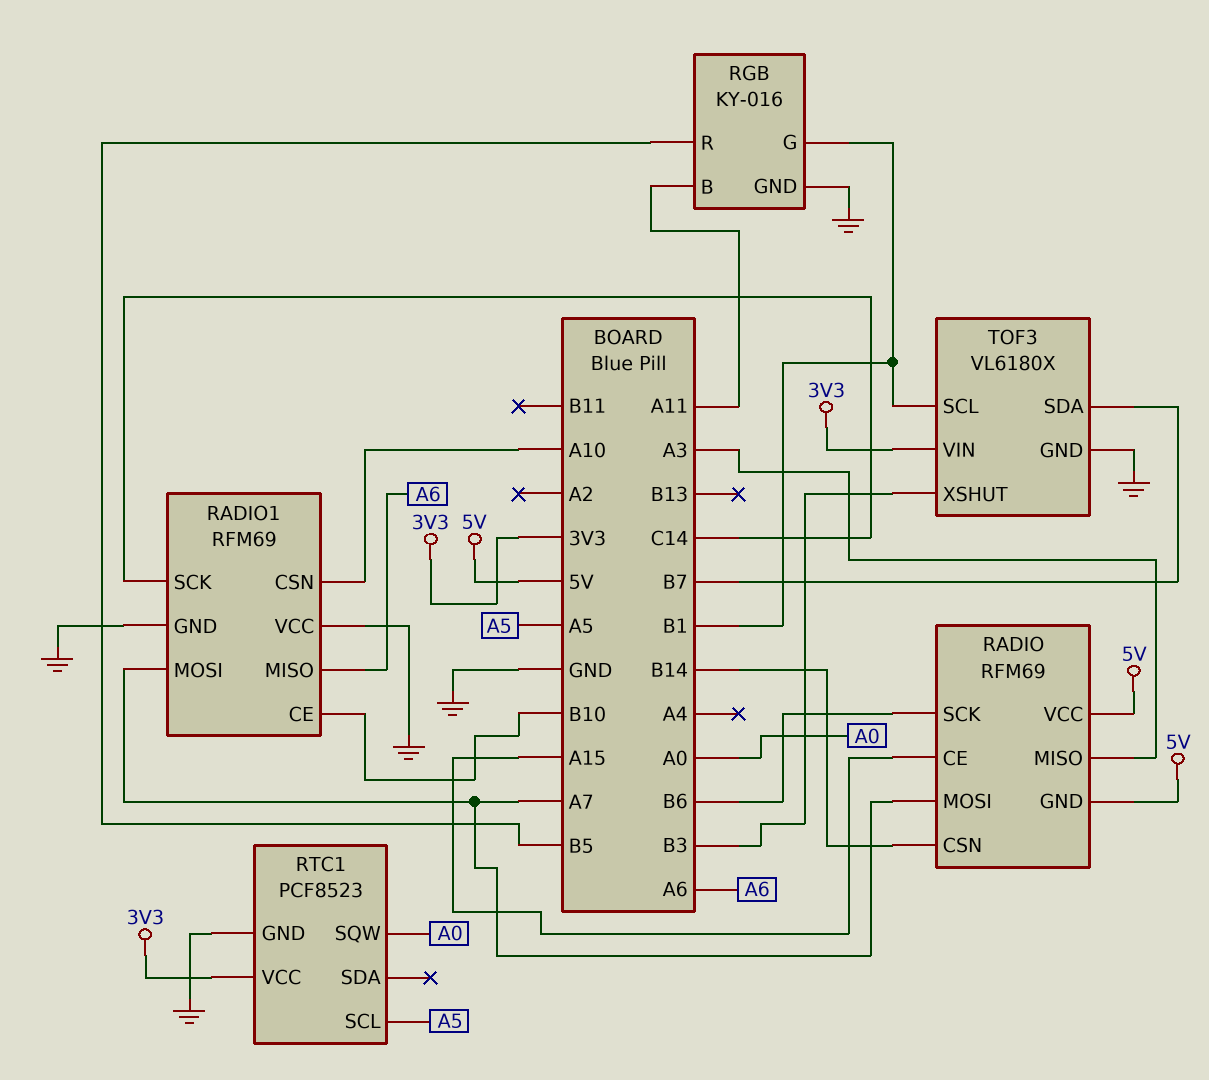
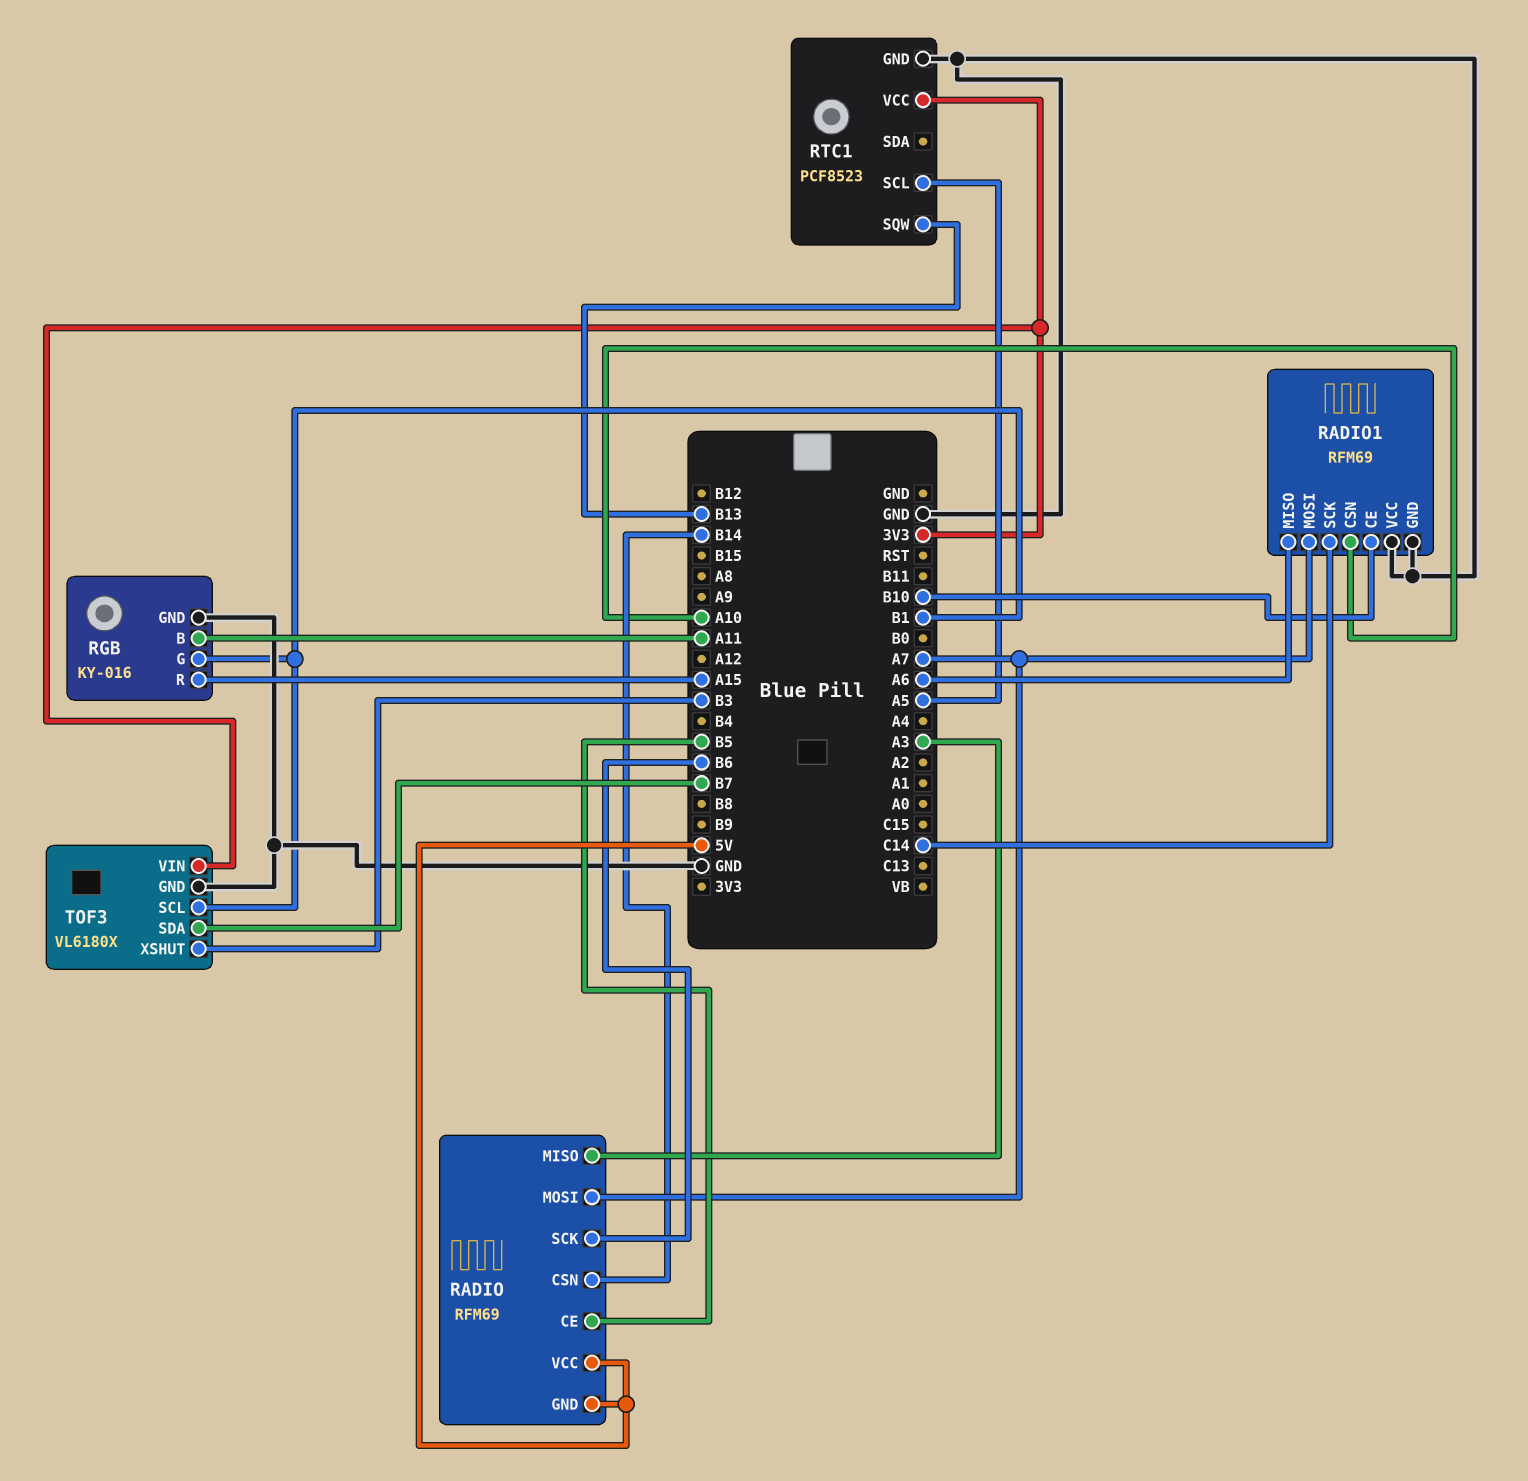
RADIO pin CE: A15 -> B5
RGB pin R: B5 -> A15
RTC1 pin SQW: A0 -> B13

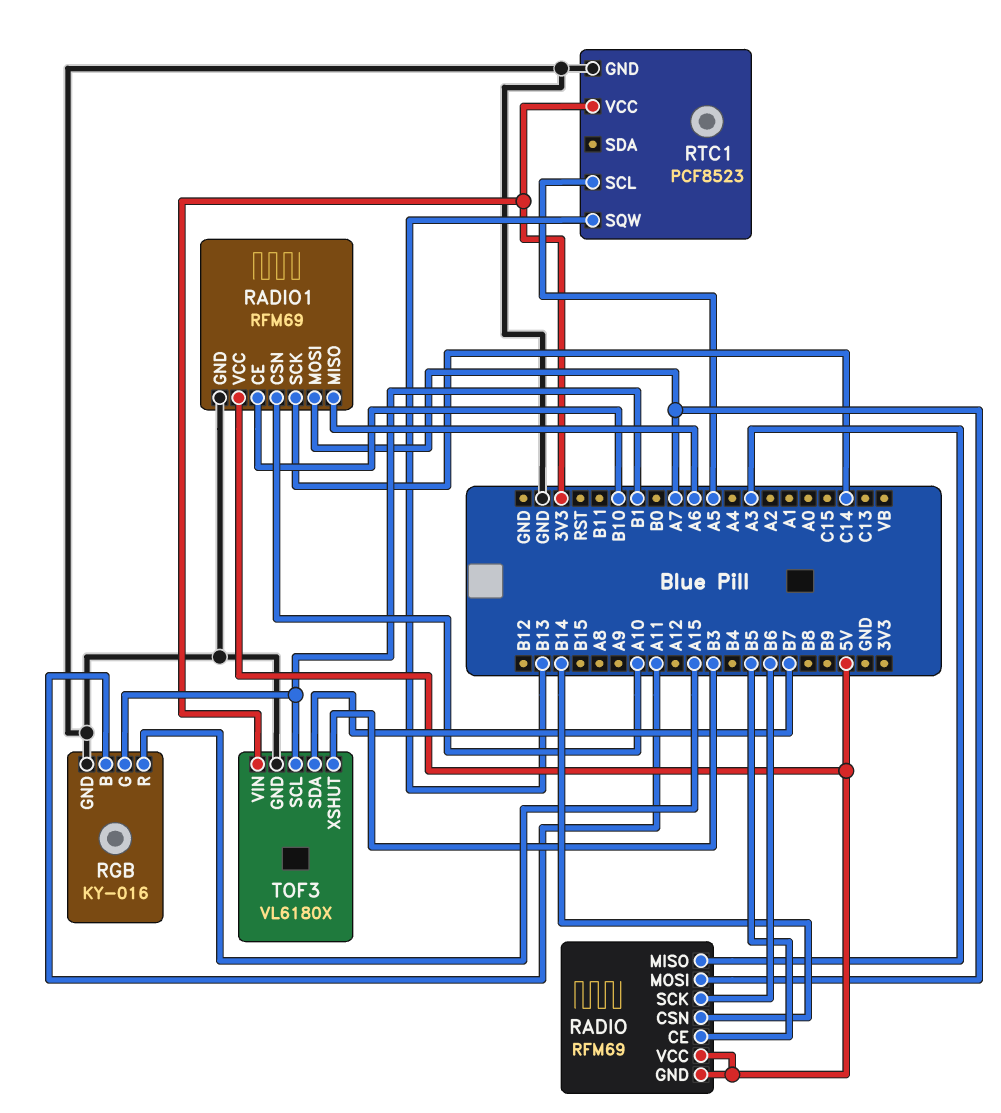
RADIO1 pin VCC: GND -> 5V

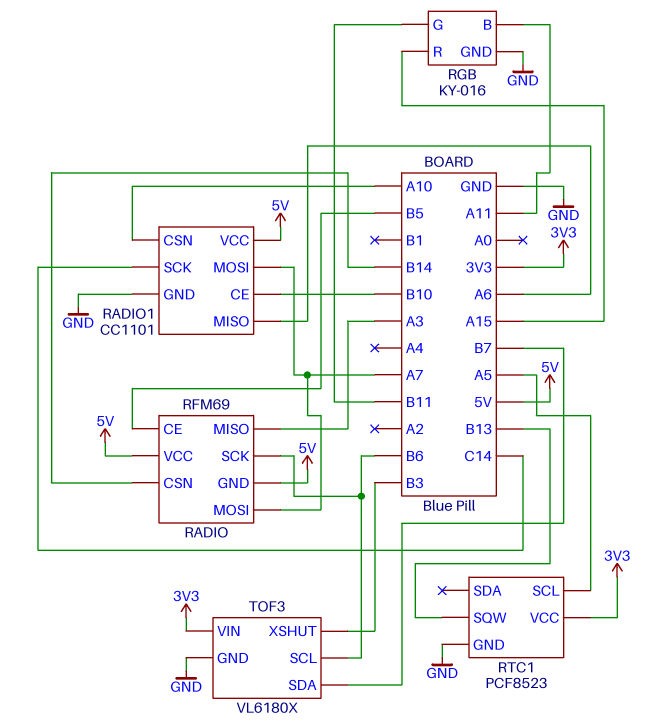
RADIO1: RFM69 -> CC1101
RGB pin G: B1 -> B11
TOF3 pin SCL: B1 -> B6

